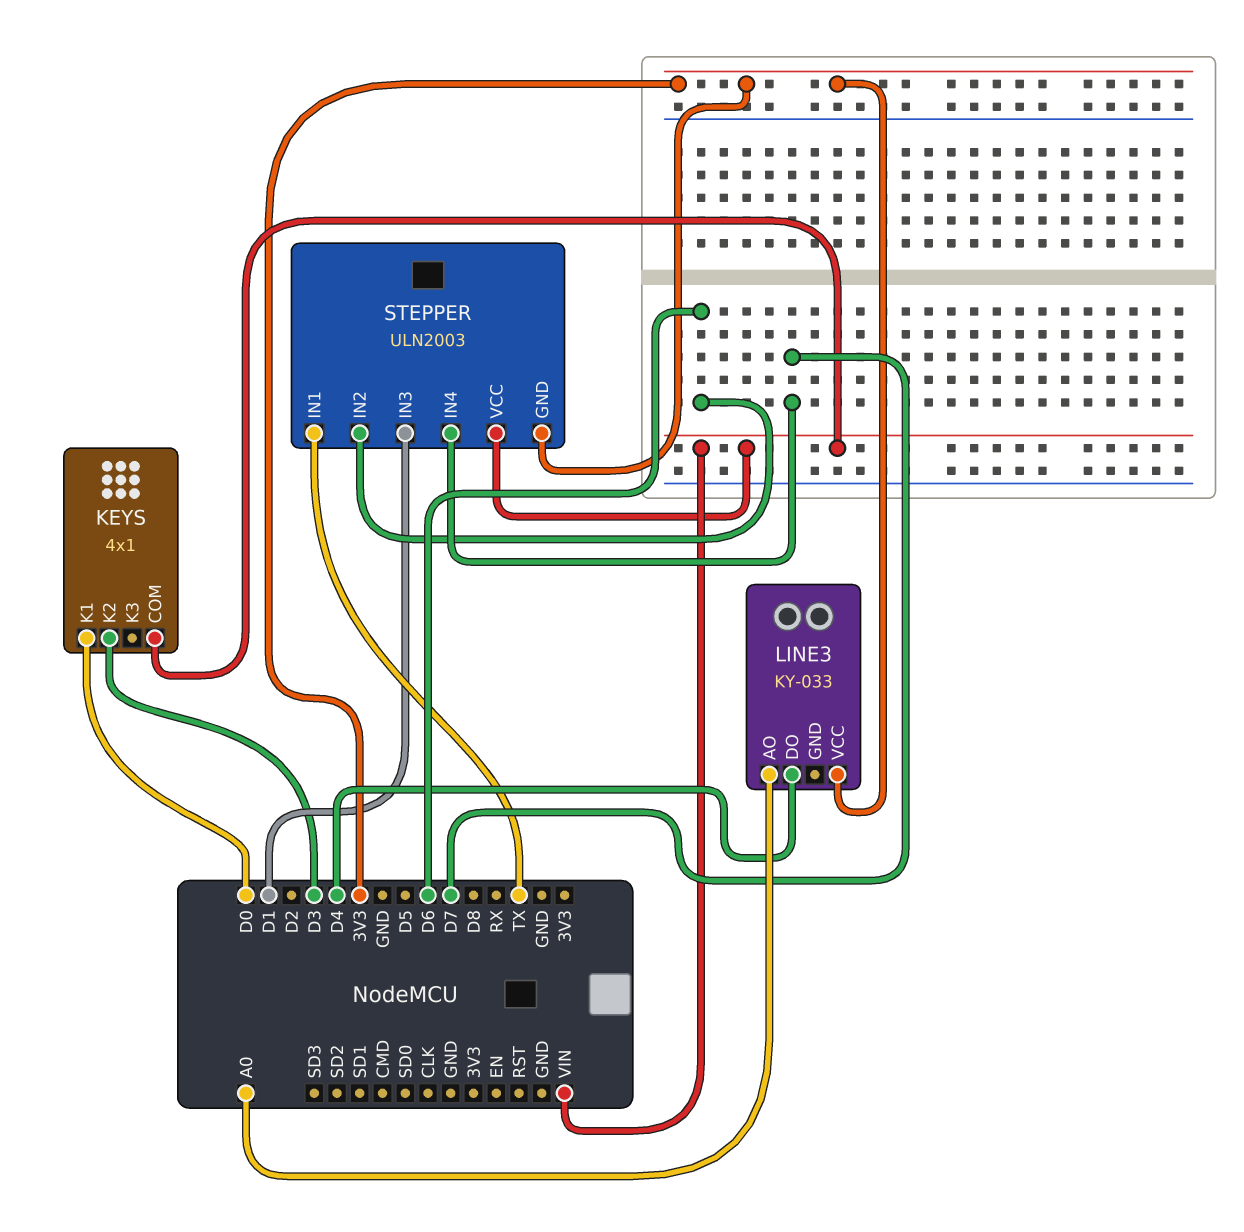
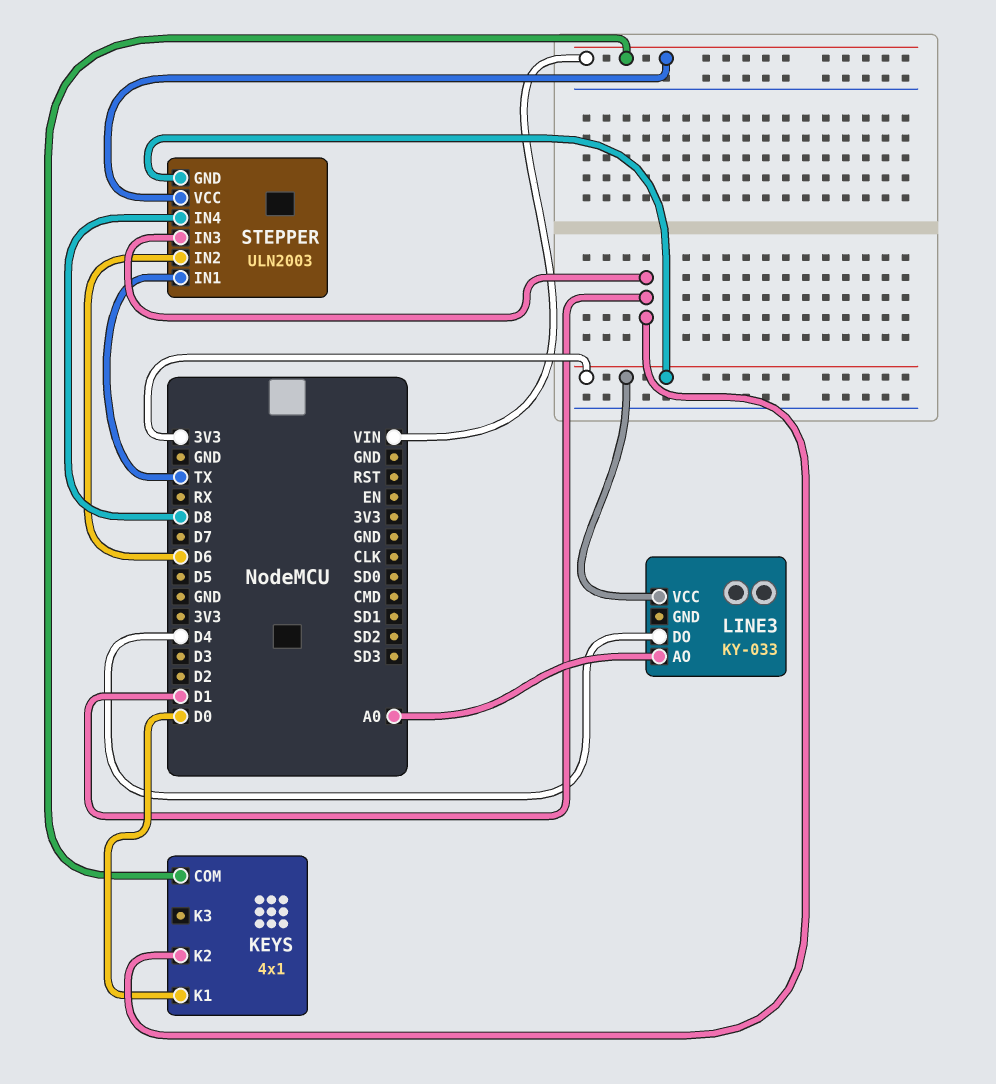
KEYS pin K2: D3 -> D1
STEPPER pin IN4: D7 -> D8

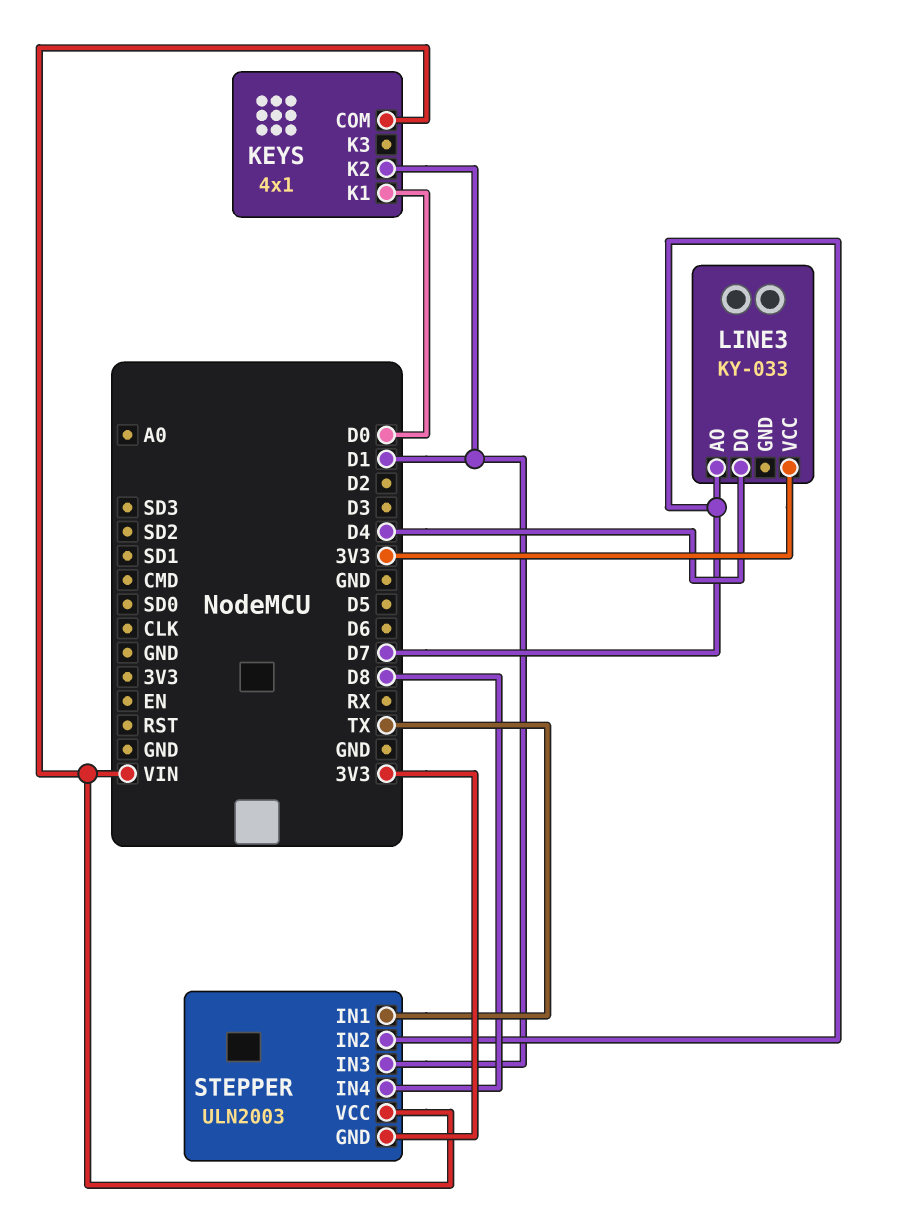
LINE3 pin AO: A0 -> D7
STEPPER pin IN2: D6 -> D7

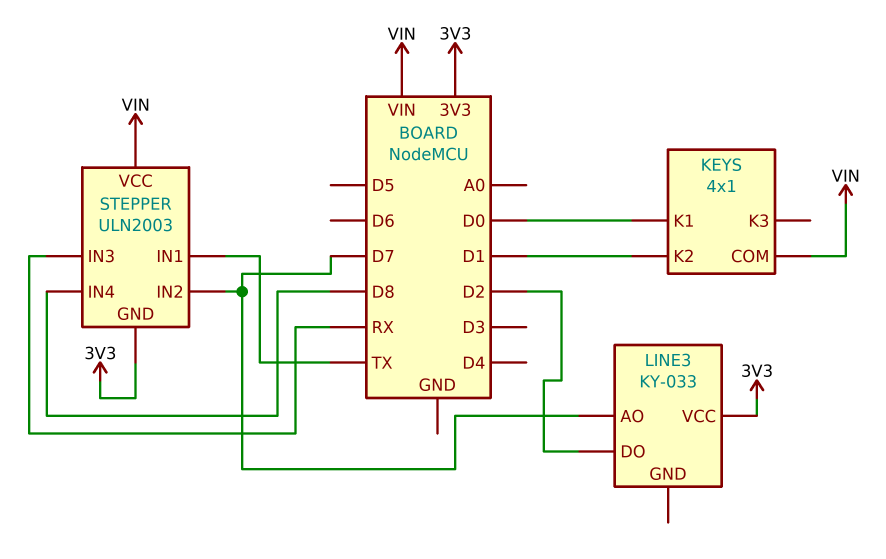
LINE3 pin DO: D4 -> D2
STEPPER pin IN3: D1 -> RX

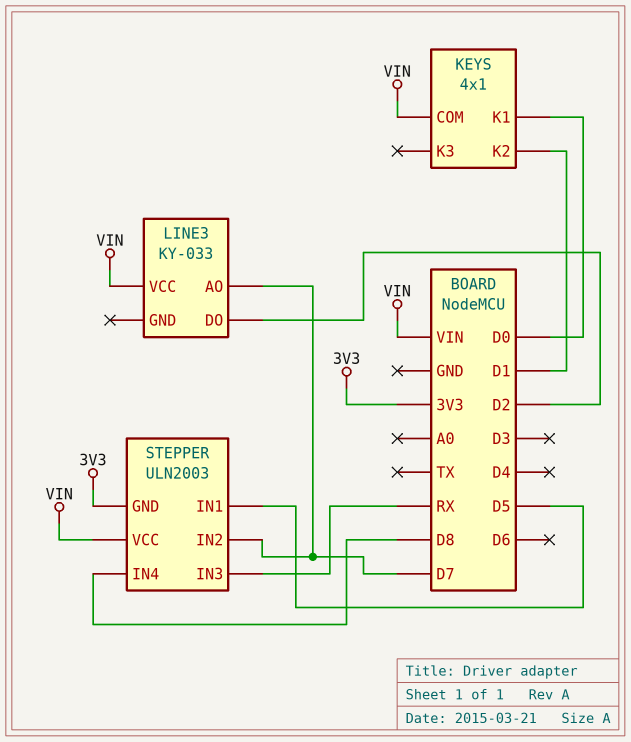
LINE3 pin VCC: 3V3 -> VIN
STEPPER pin IN1: TX -> D5

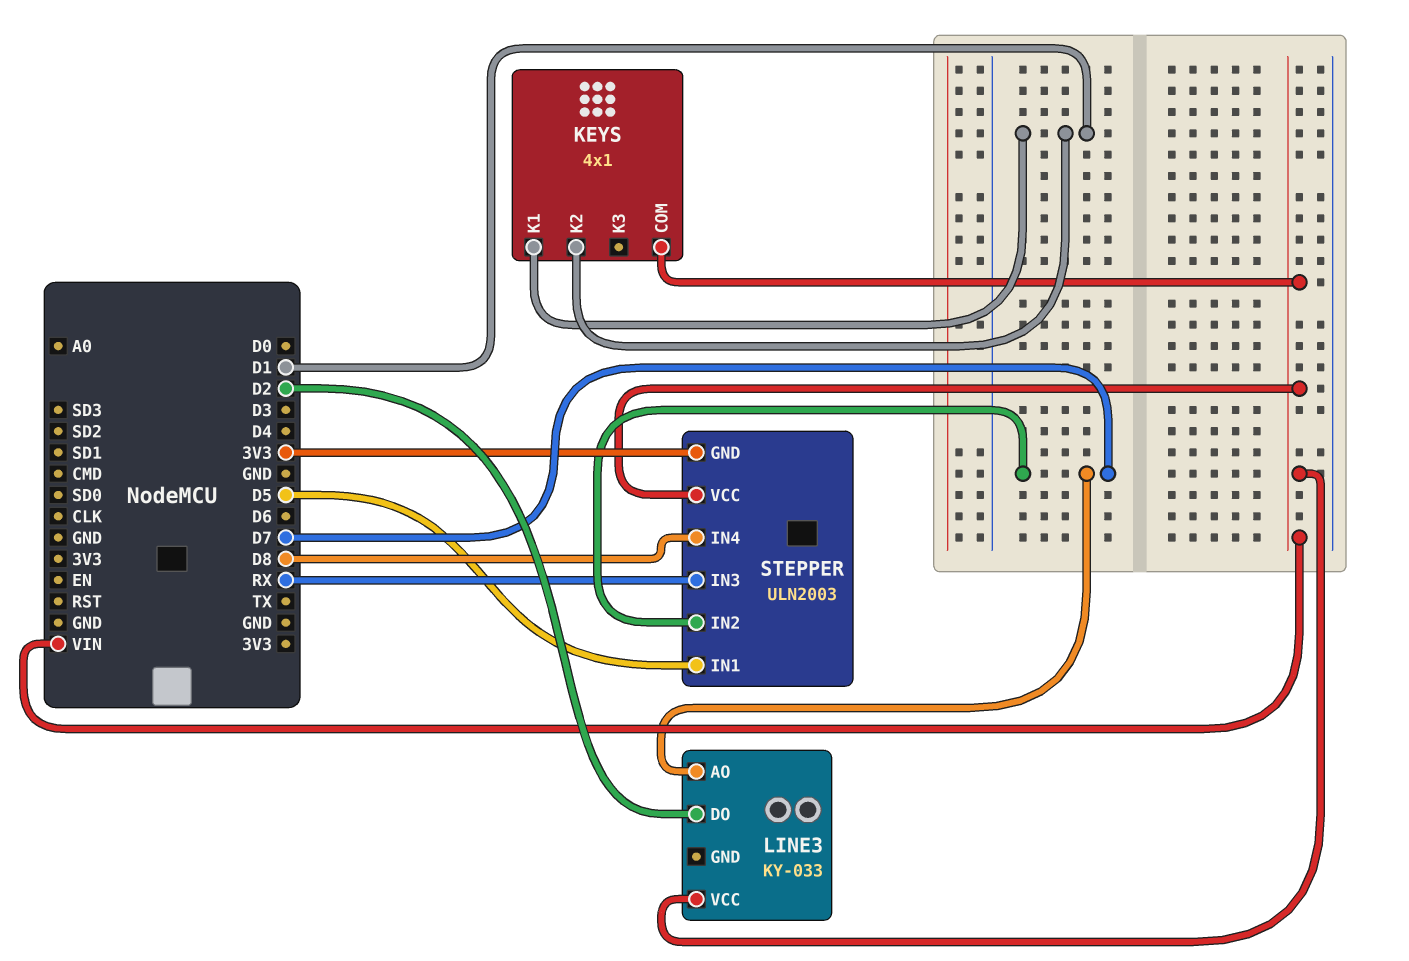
KEYS pin K1: D0 -> D1

